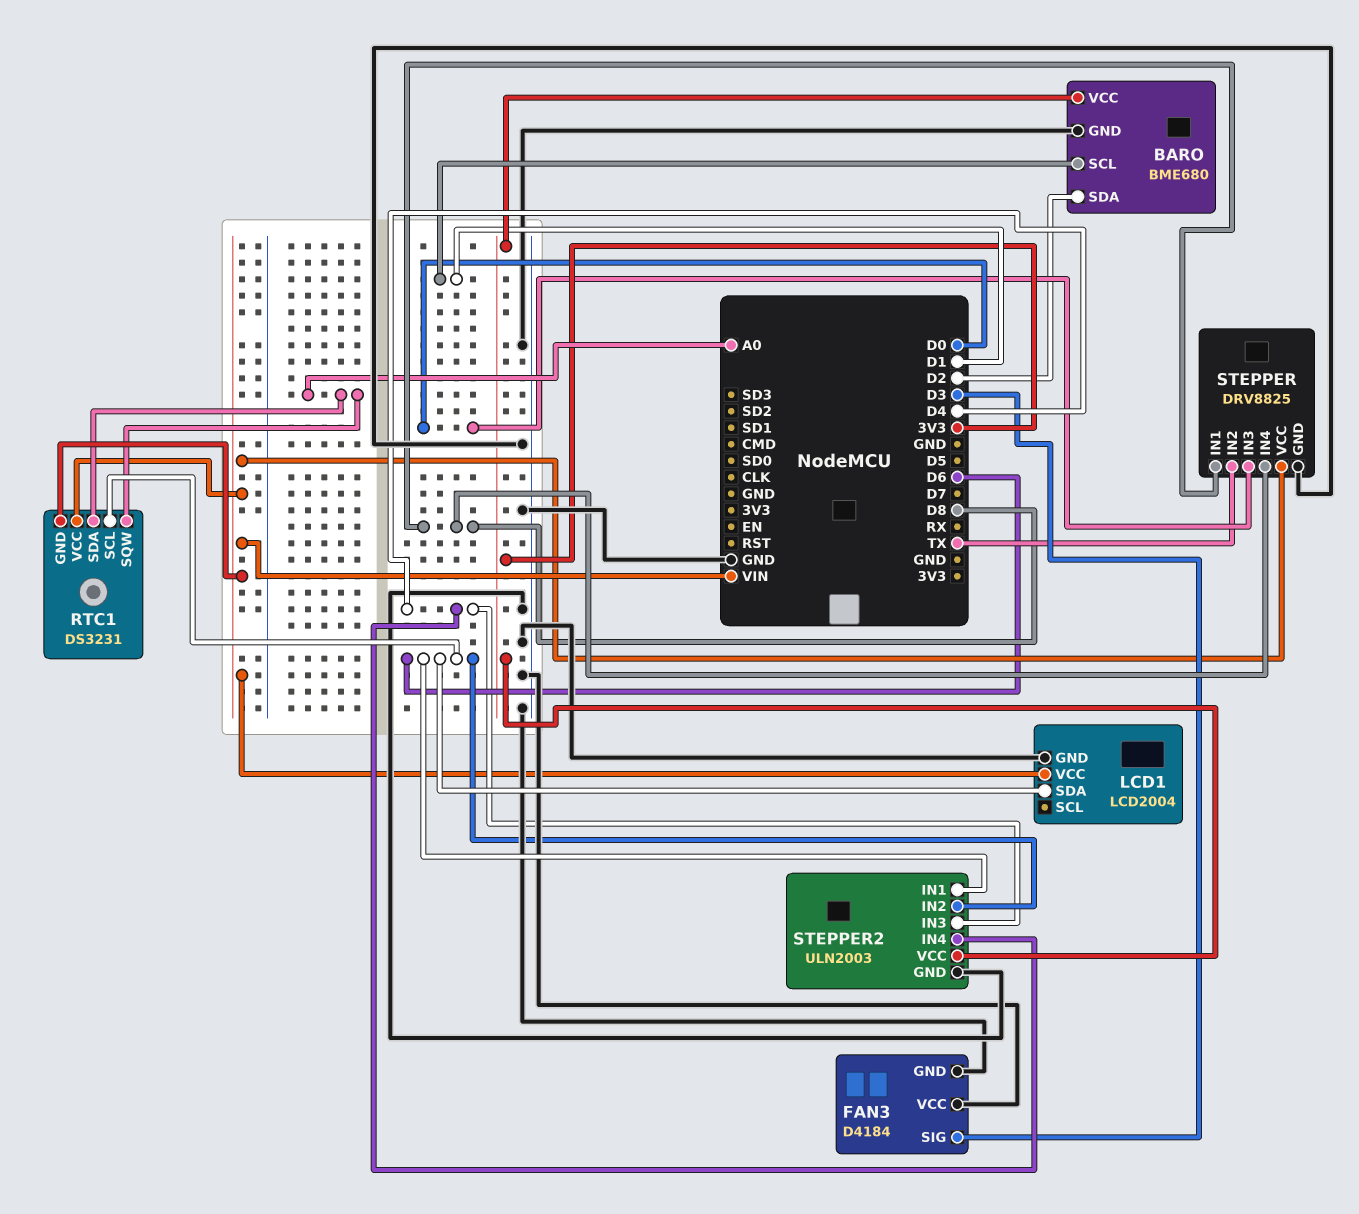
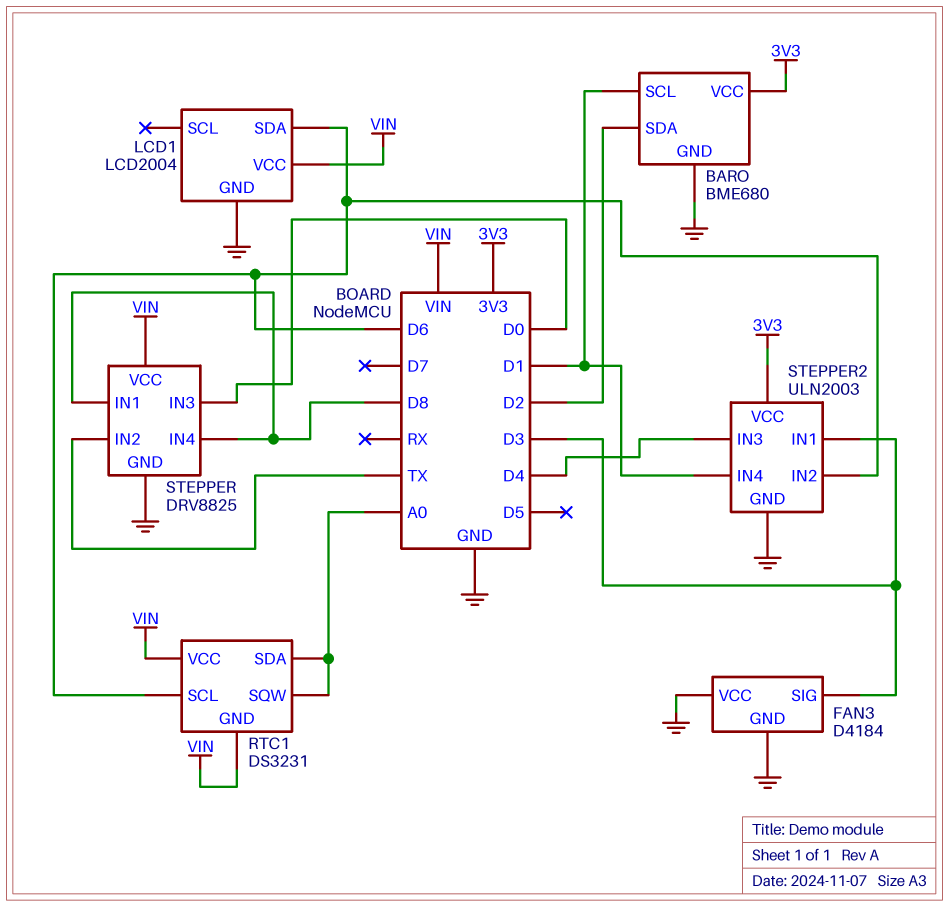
STEPPER2 pin IN1: D6 -> D3
STEPPER2 pin IN4: D4 -> D1

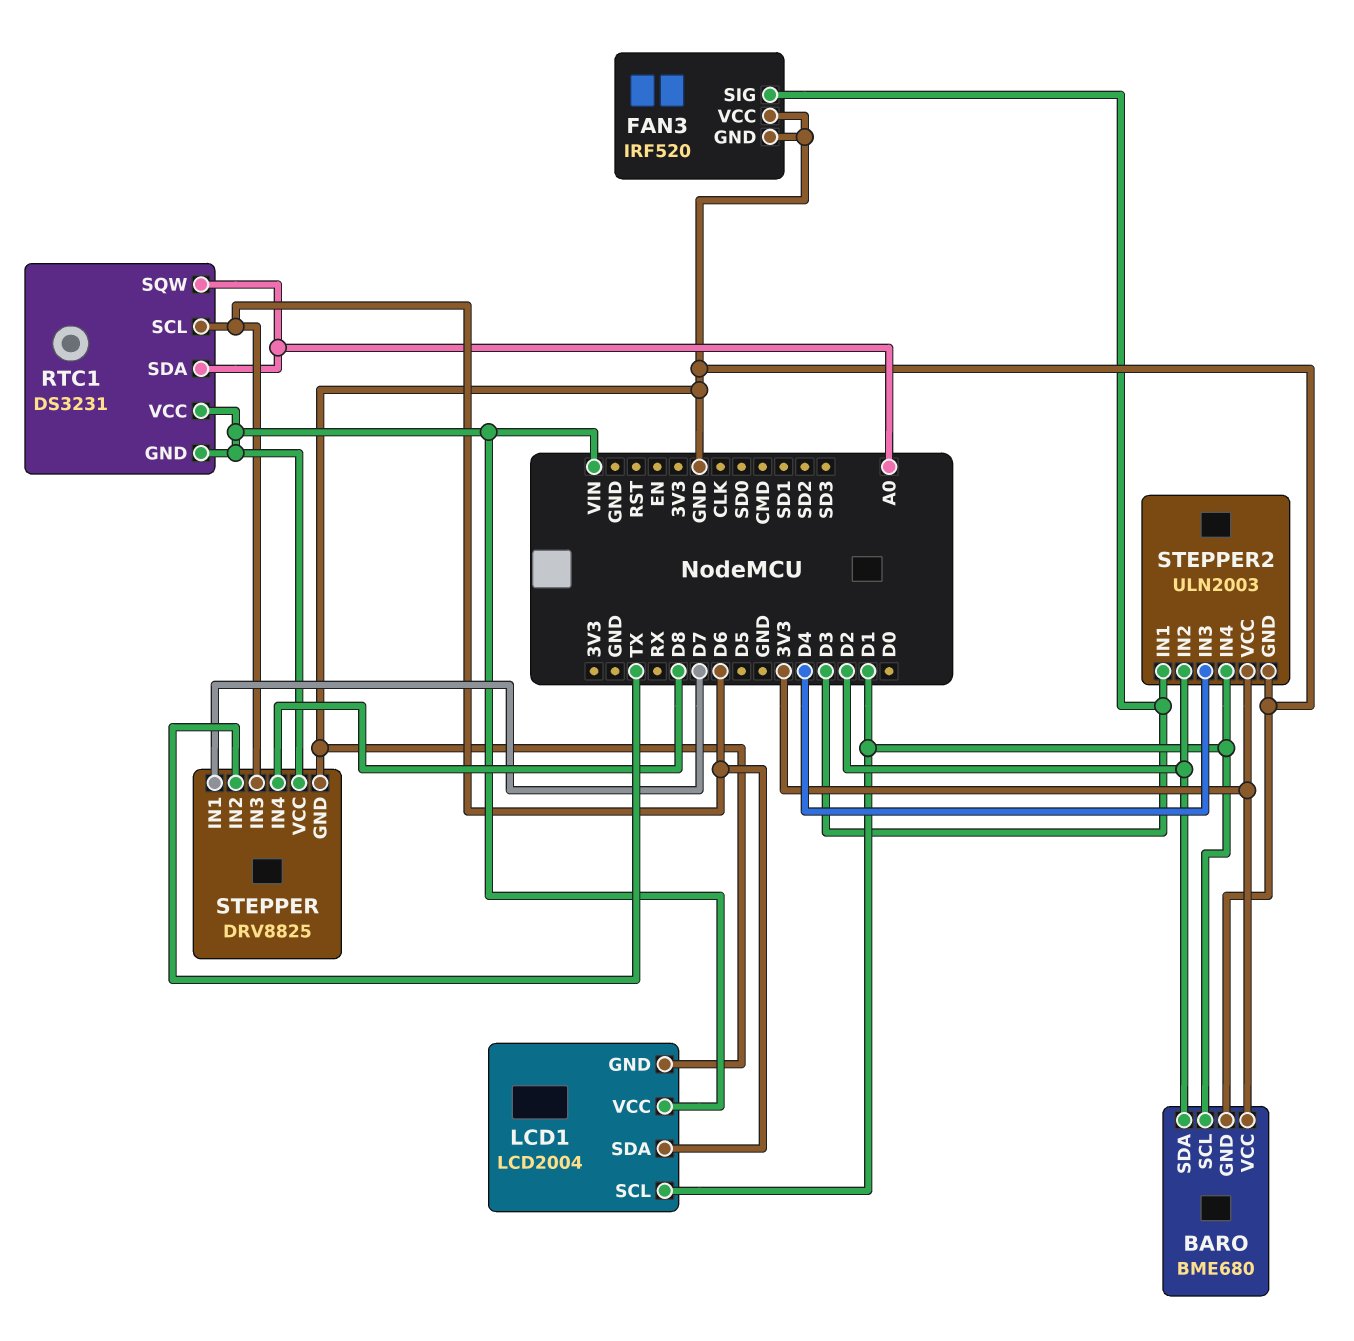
FAN3: D4184 -> IRF520
LCD1 pin SCL: none -> D1
STEPPER pin IN1: D8 -> D7
STEPPER pin IN3: D0 -> D6
STEPPER2 pin IN2: D6 -> D2

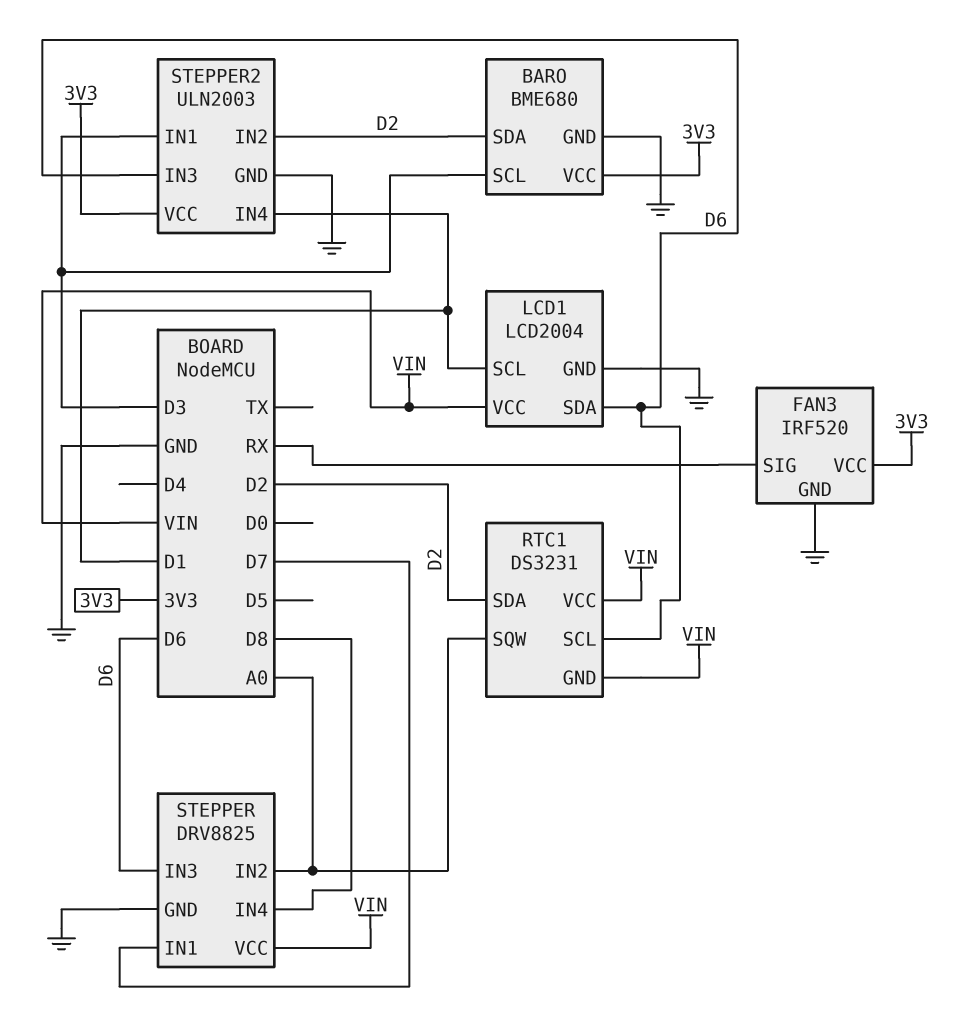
BARO pin SCL: D1 -> D3
FAN3 pin SIG: D3 -> RX
FAN3 pin VCC: GND -> 3V3
RTC1 pin SDA: A0 -> D2
STEPPER pin IN2: TX -> A0
STEPPER2 pin IN3: D4 -> D6

